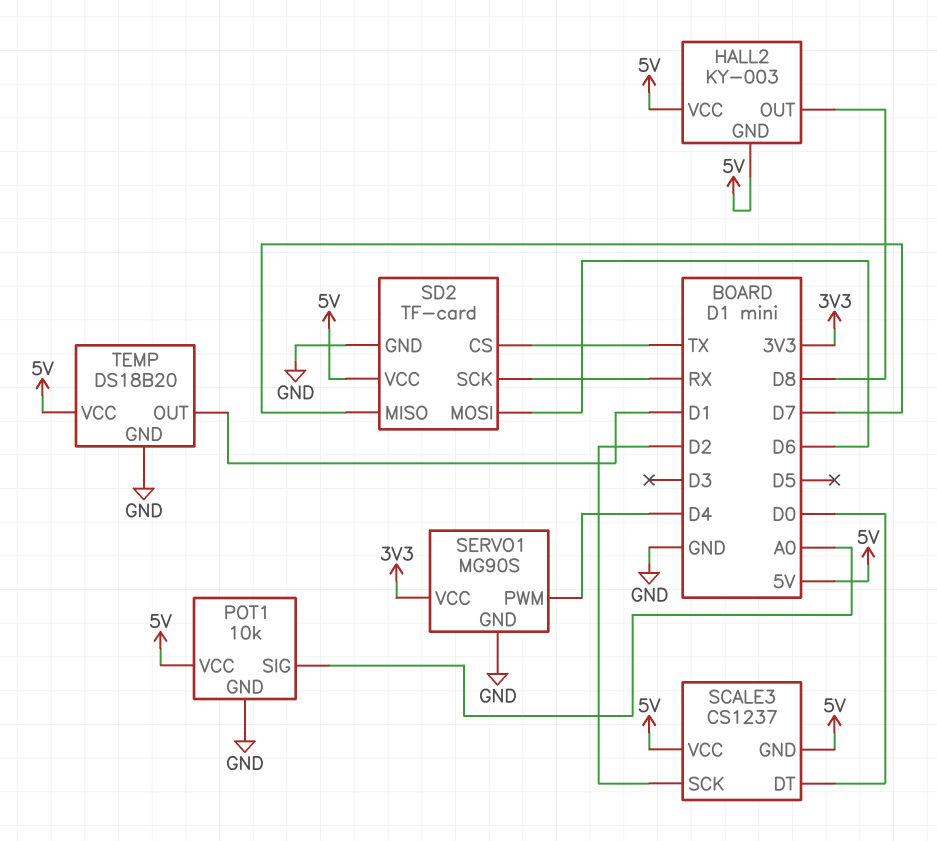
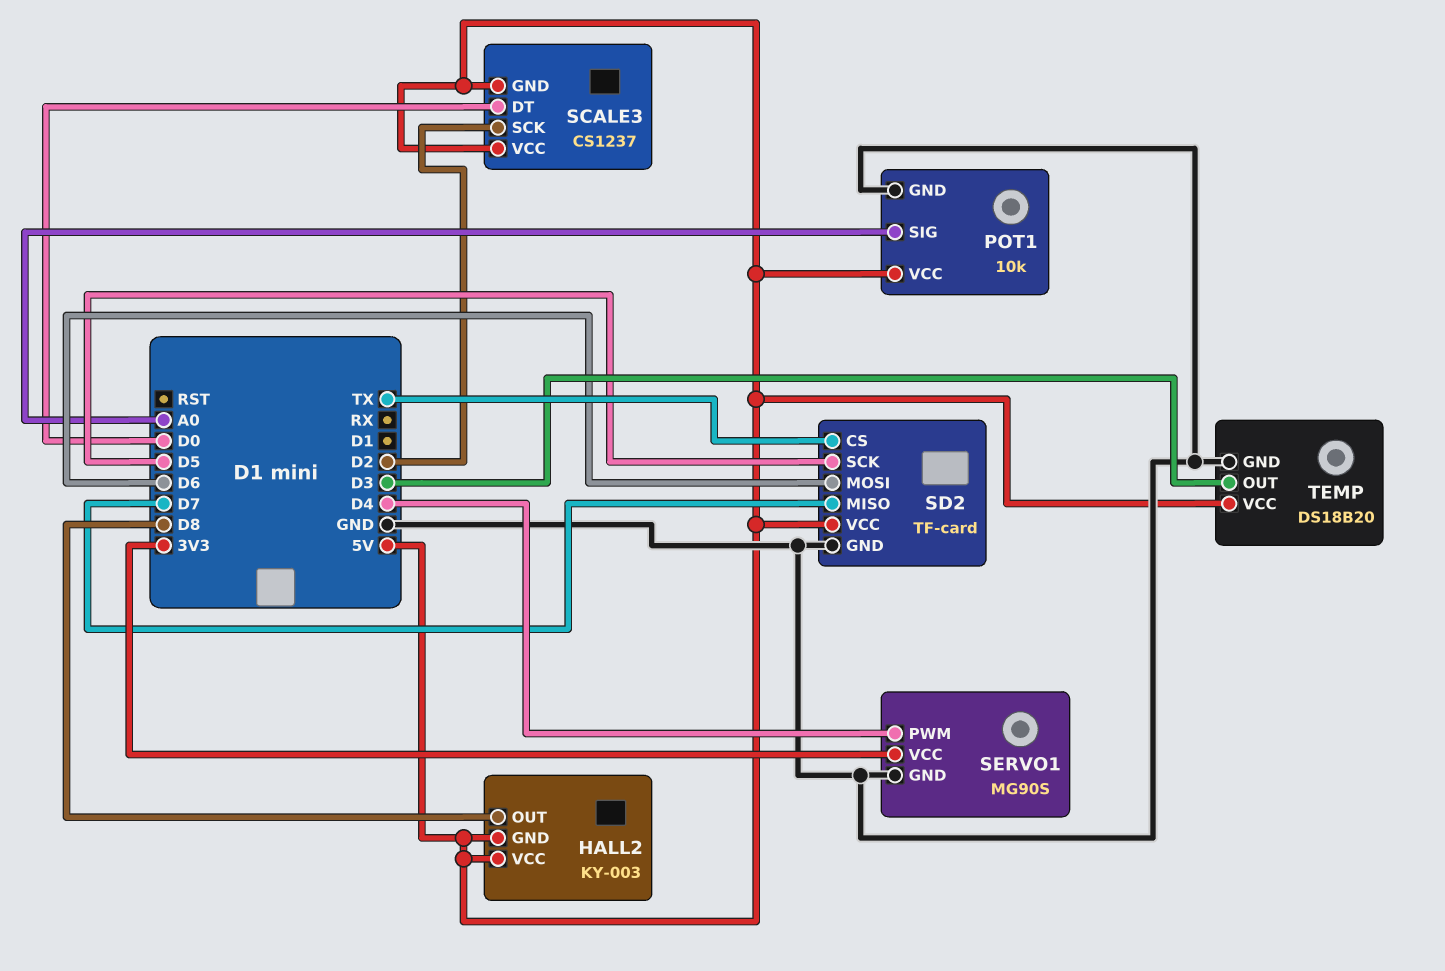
SD2 pin SCK: RX -> D5
TEMP pin OUT: D1 -> D3

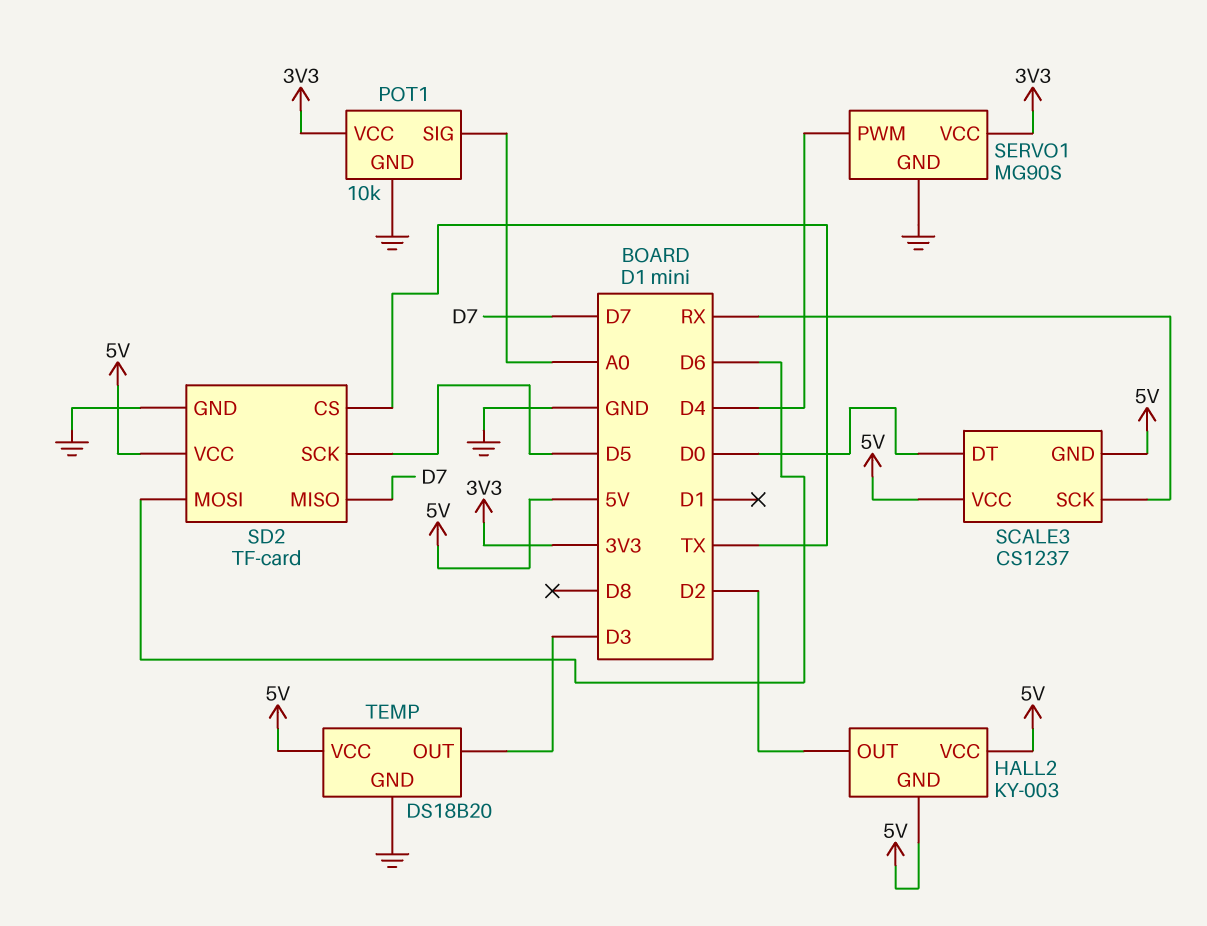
HALL2 pin OUT: D8 -> D2
POT1 pin VCC: 5V -> 3V3
SCALE3 pin SCK: D2 -> RX

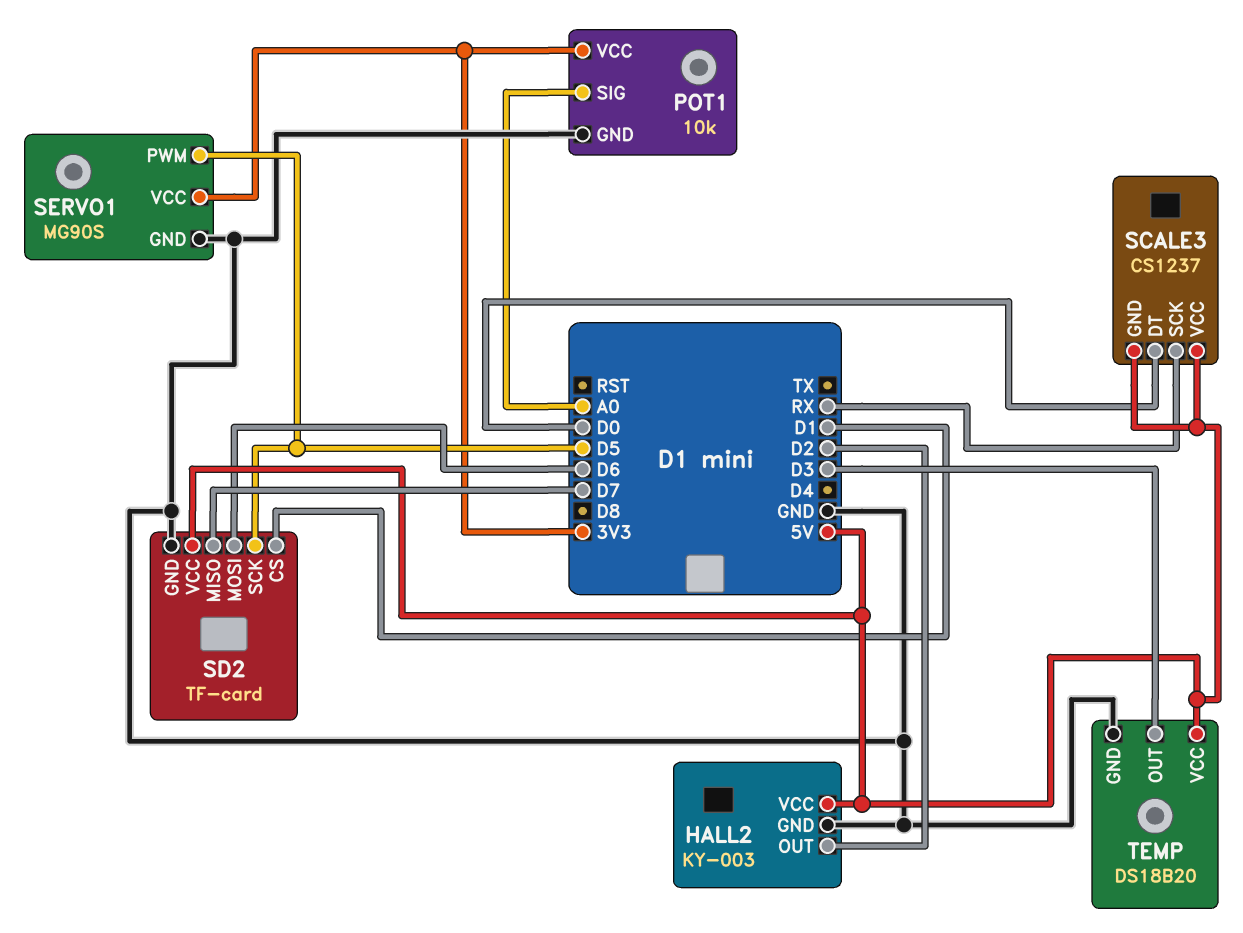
HALL2 pin GND: 5V -> GND
SD2 pin CS: TX -> D1
SERVO1 pin PWM: D4 -> D5

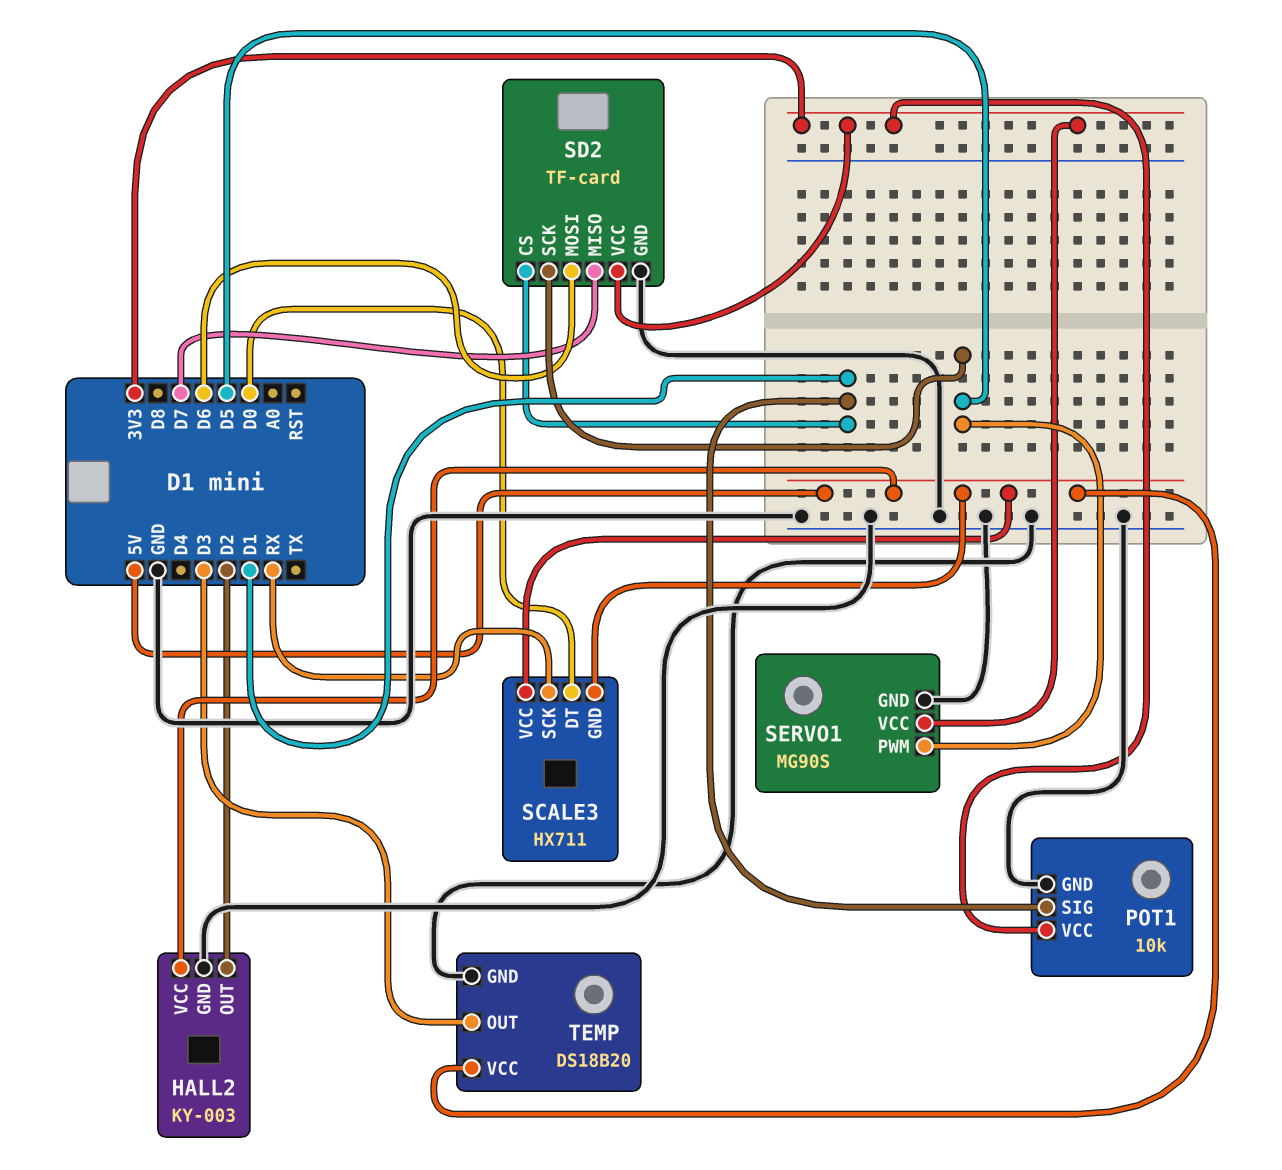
POT1 pin SIG: A0 -> D1
SCALE3: CS1237 -> HX711
SD2 pin VCC: 5V -> 3V3

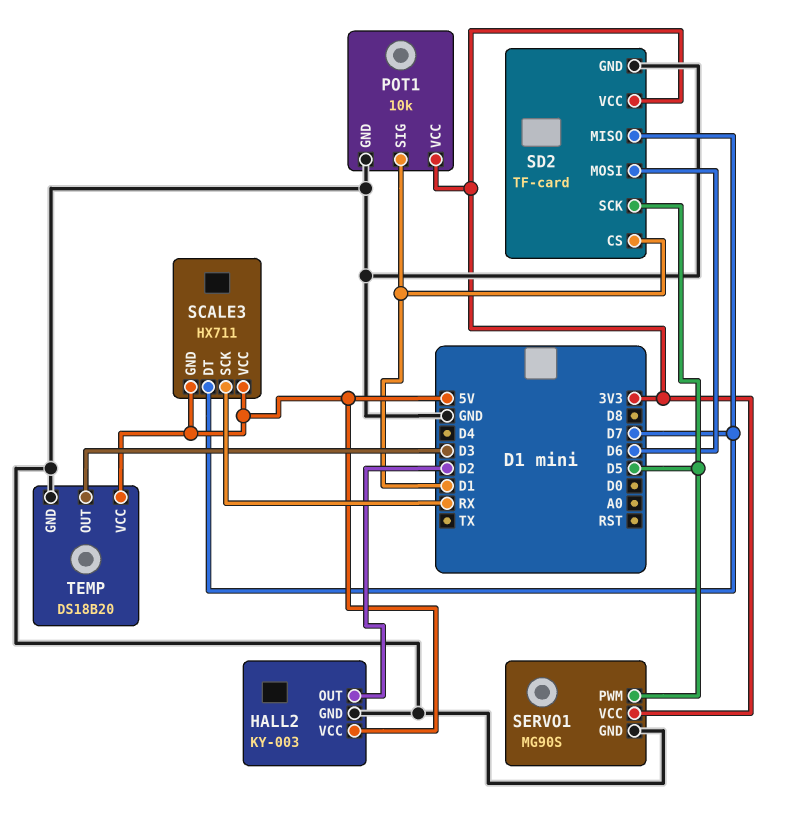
SCALE3 pin DT: D0 -> D7

